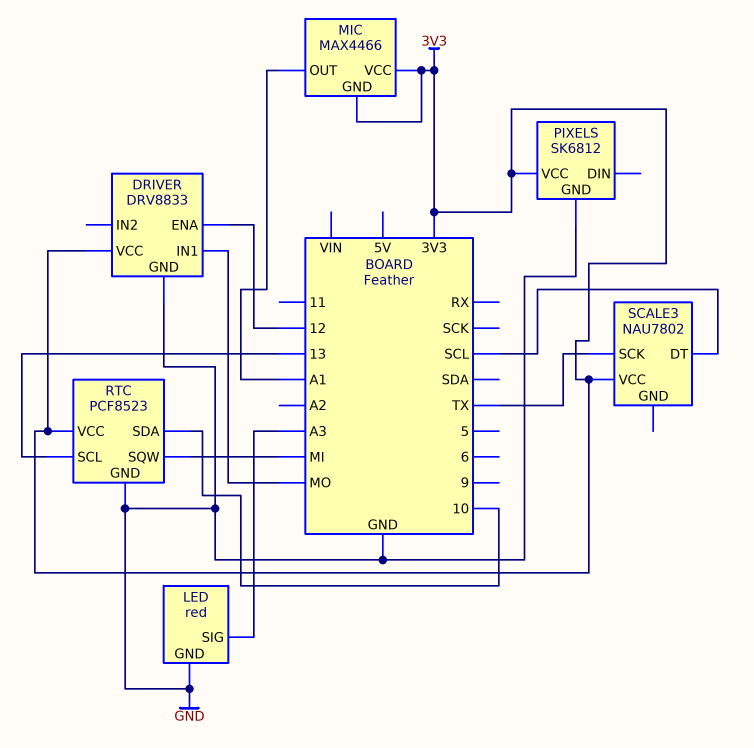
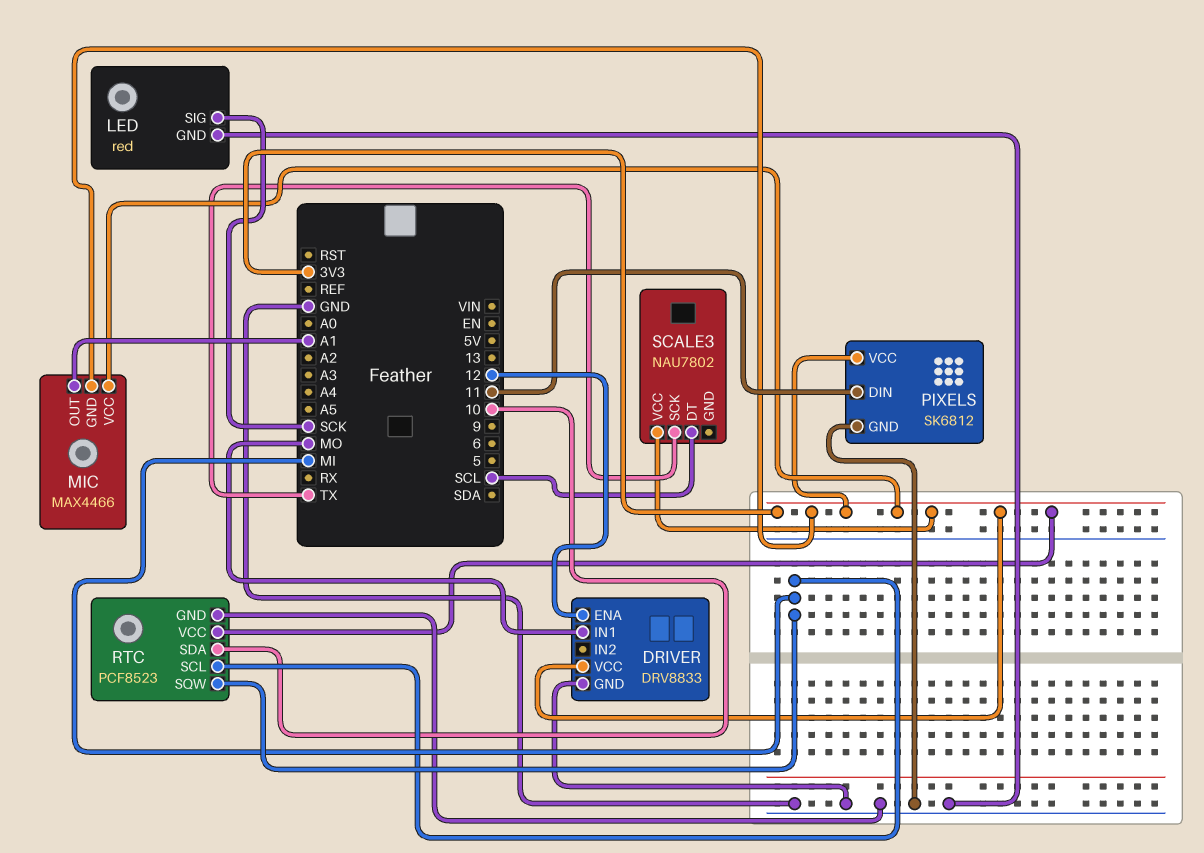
LED pin SIG: A3 -> SCK
PIXELS pin DIN: none -> 11
RTC pin SCL: 13 -> MI

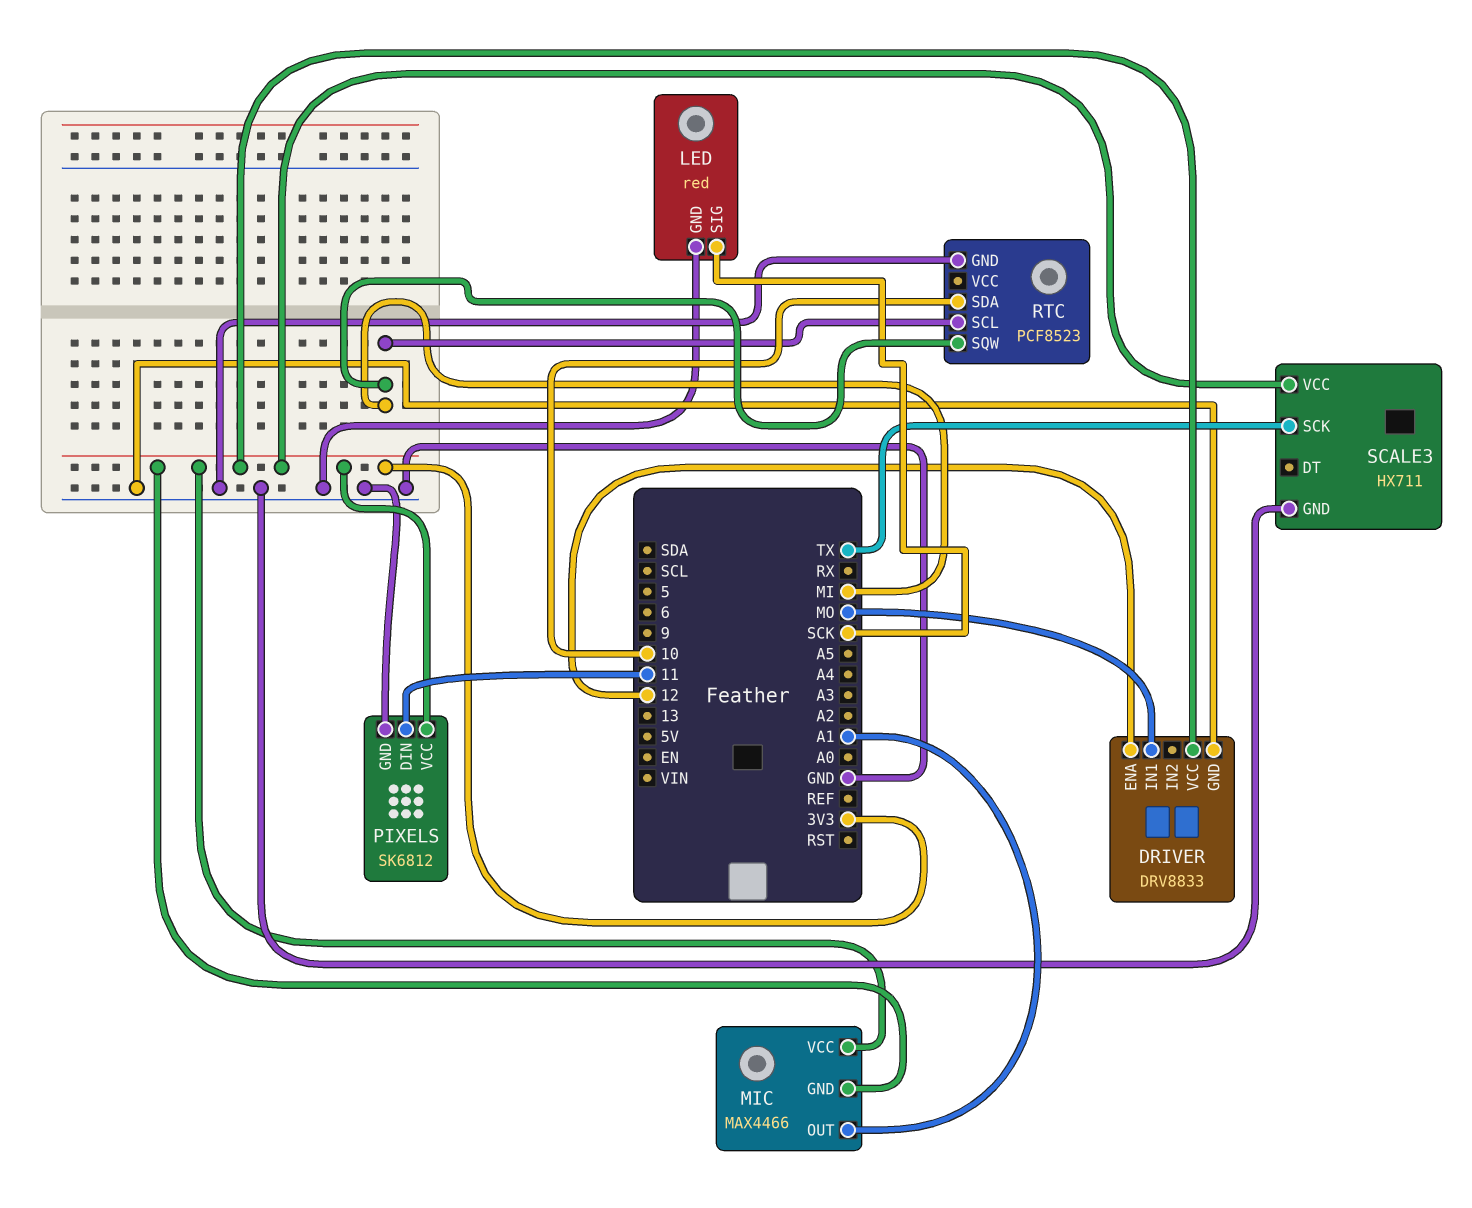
RTC pin VCC: 3V3 -> none
SCALE3: NAU7802 -> HX711
SCALE3 pin DT: SCL -> none
SCALE3 pin GND: none -> GND

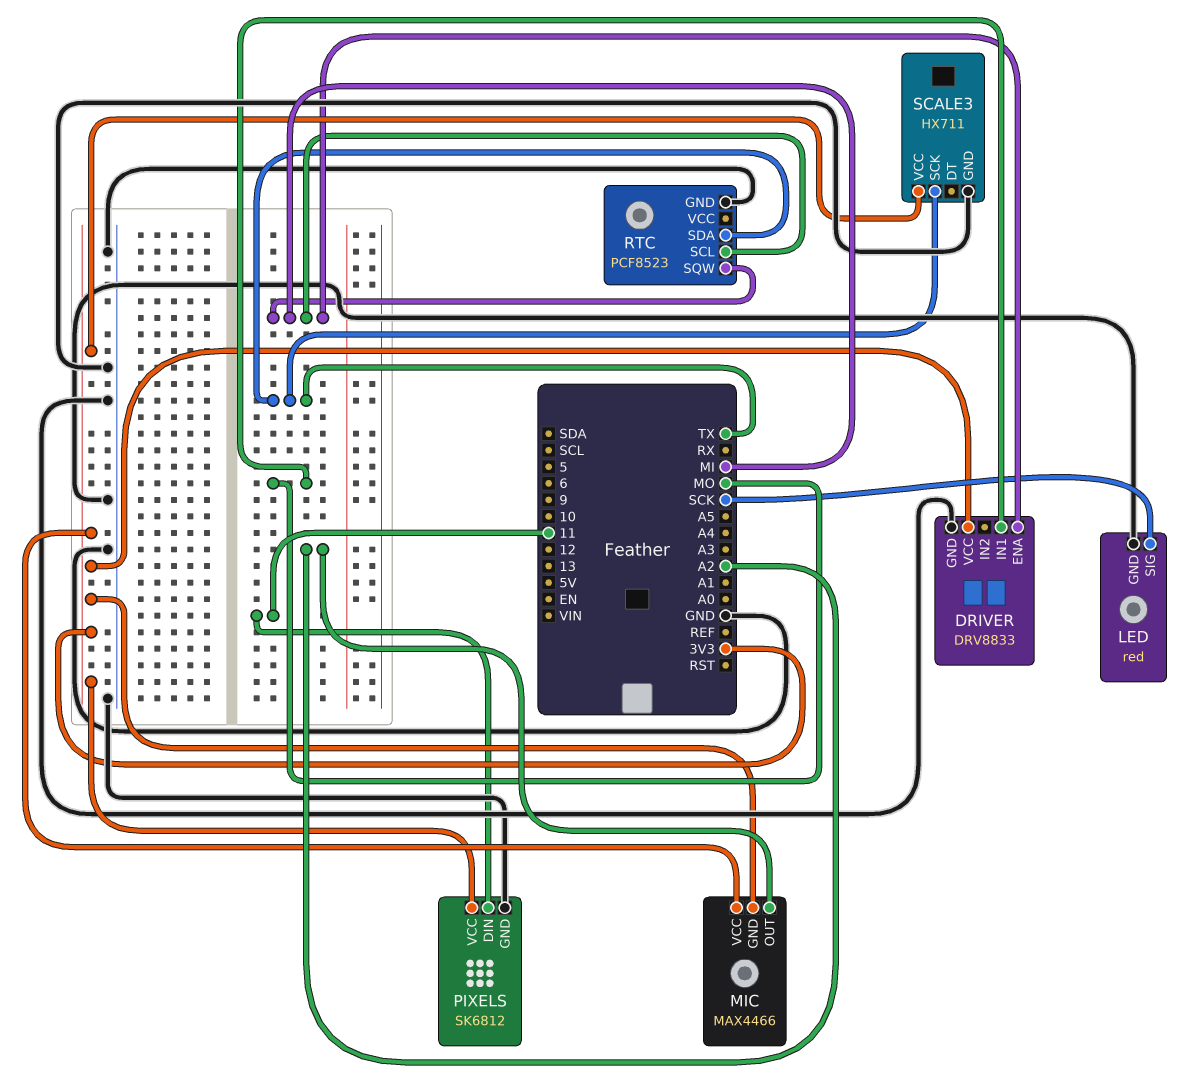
DRIVER pin ENA: 12 -> MI
MIC pin OUT: A1 -> A2
RTC pin SDA: 10 -> TX

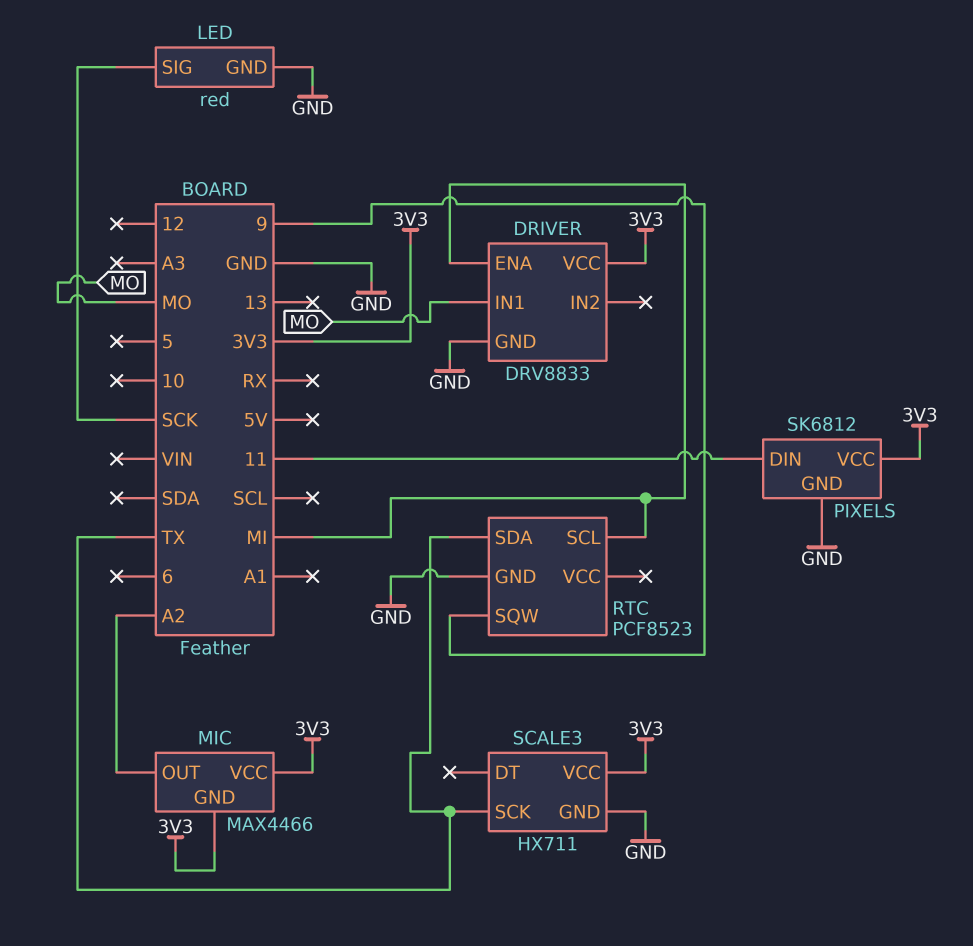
RTC pin SQW: MI -> 9

